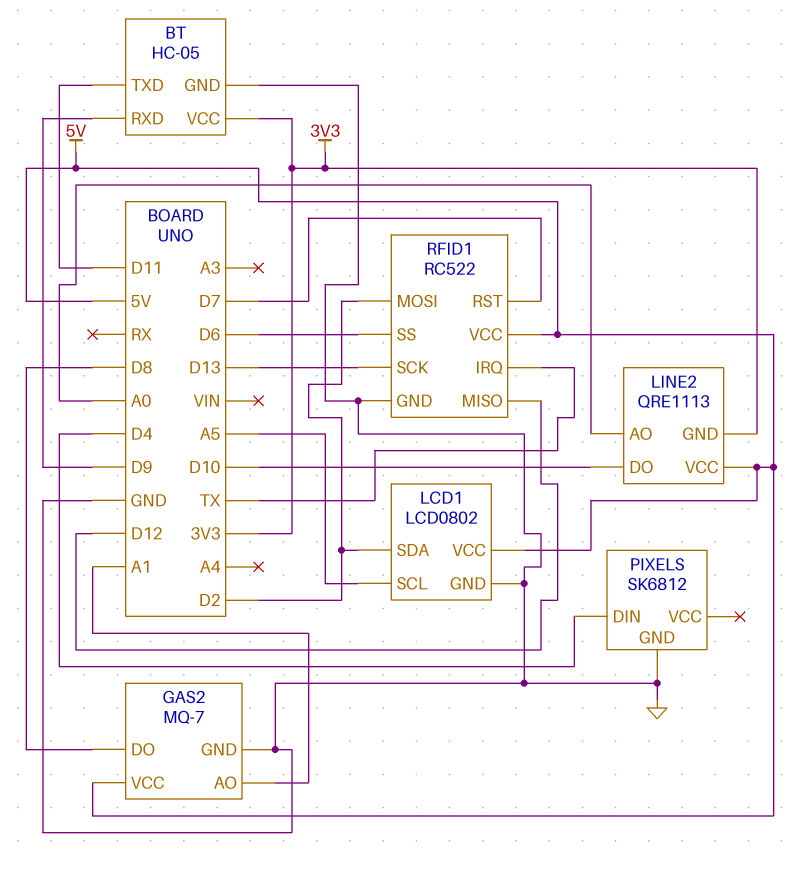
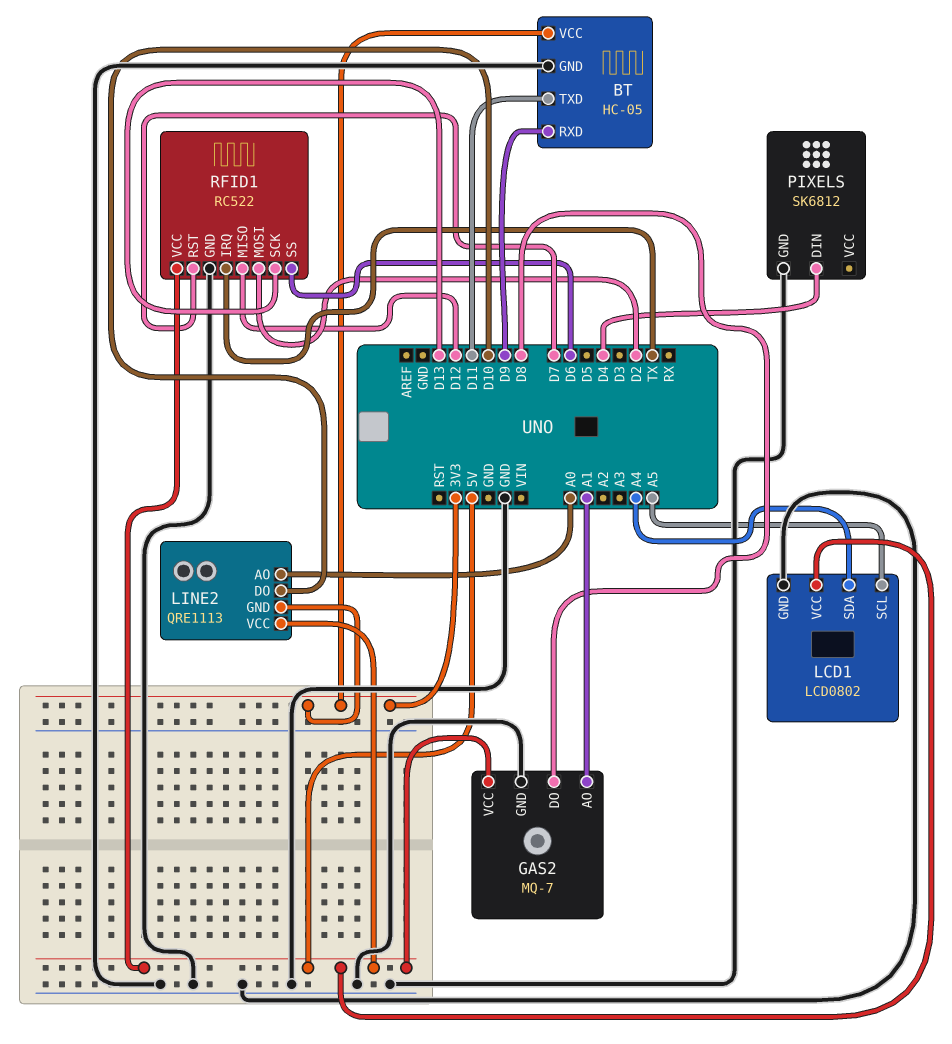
LCD1 pin SDA: D2 -> A4

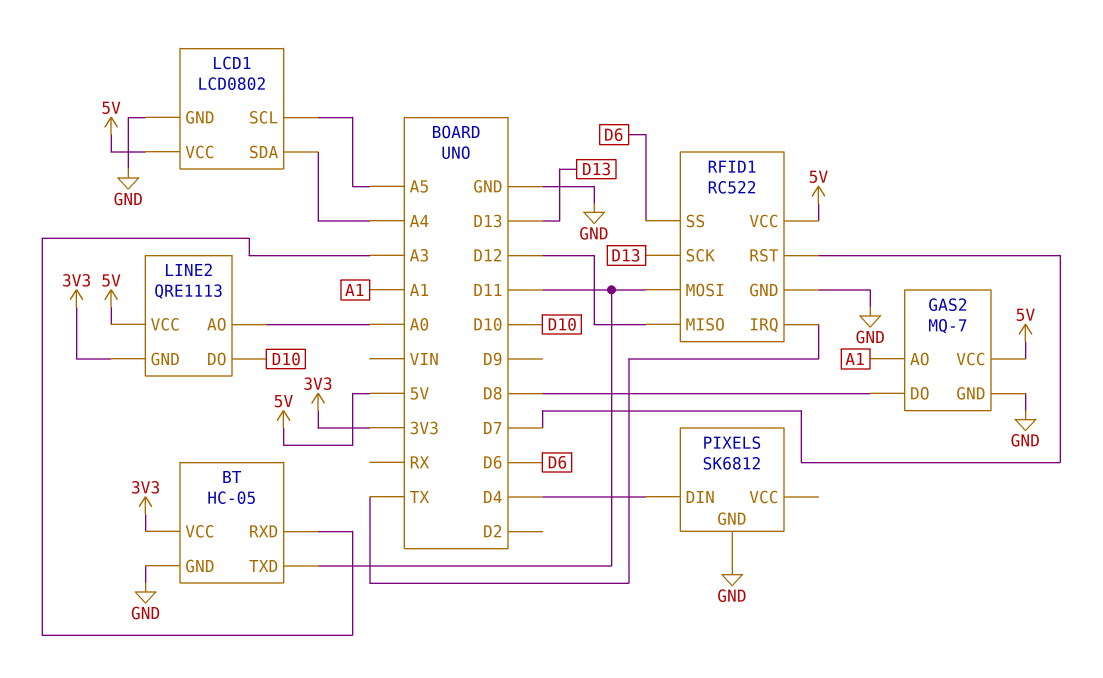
BT pin RXD: D9 -> A3
RFID1 pin MOSI: D2 -> D11

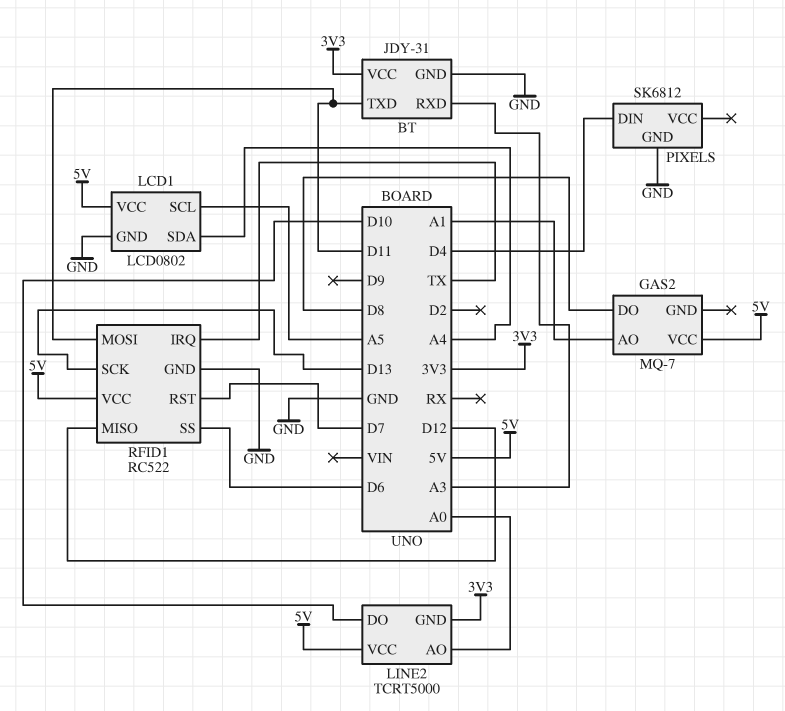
BT: HC-05 -> JDY-31
GAS2 pin GND: GND -> none
LINE2: QRE1113 -> TCRT5000

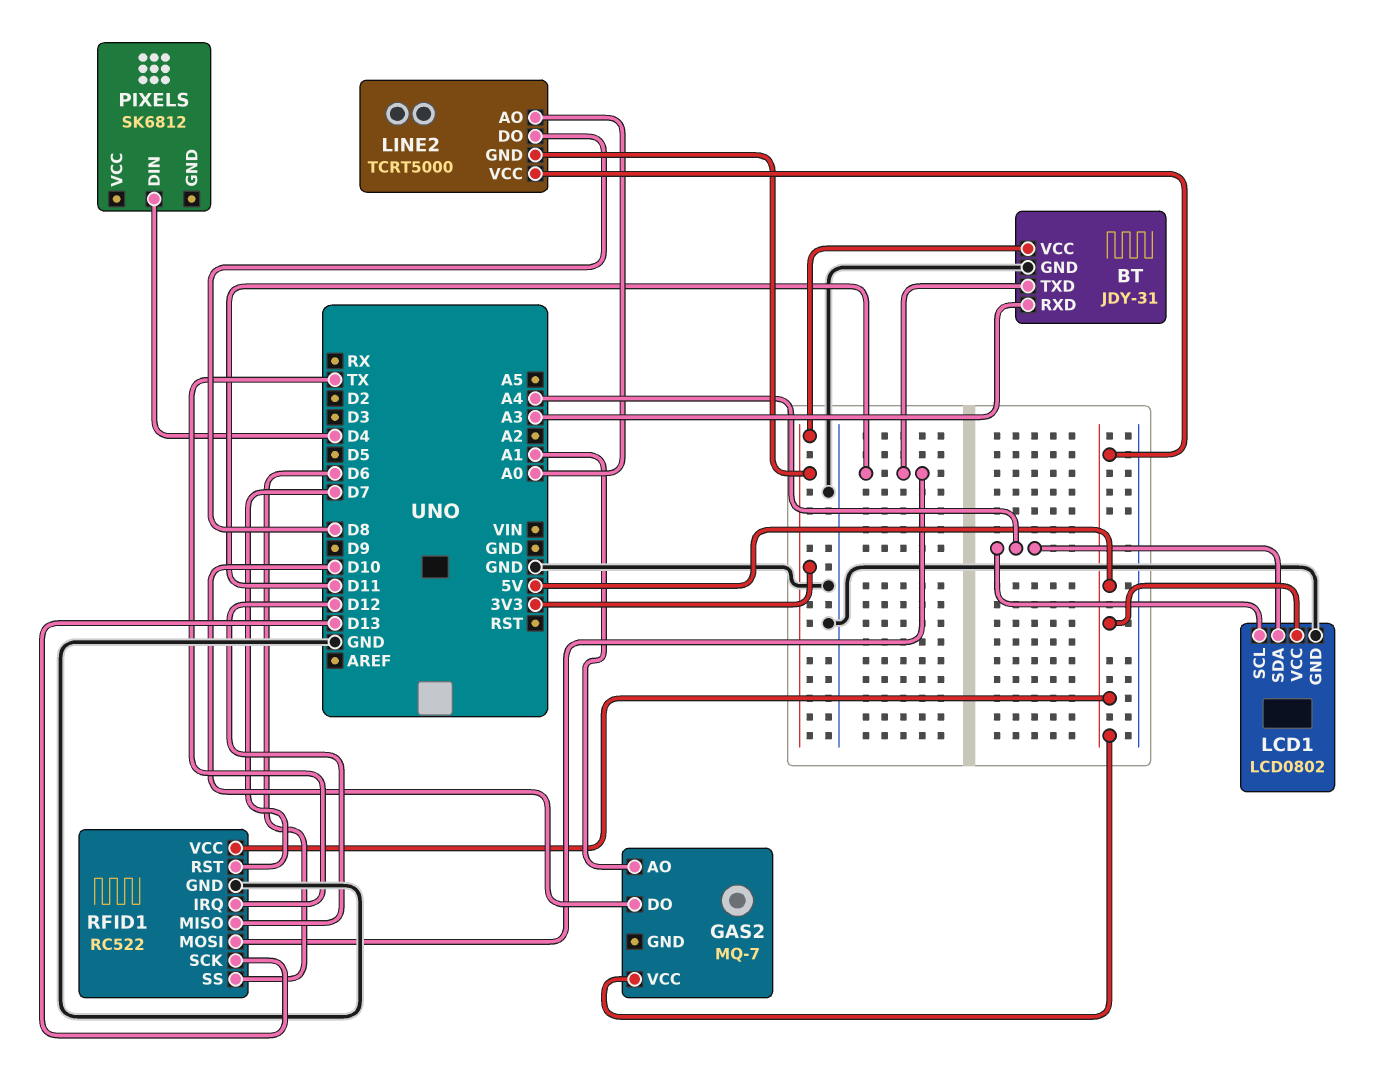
GAS2 pin DO: D8 -> D10
LCD1 pin SCL: A5 -> A4
LINE2 pin DO: D10 -> D8
PIXELS pin GND: GND -> none

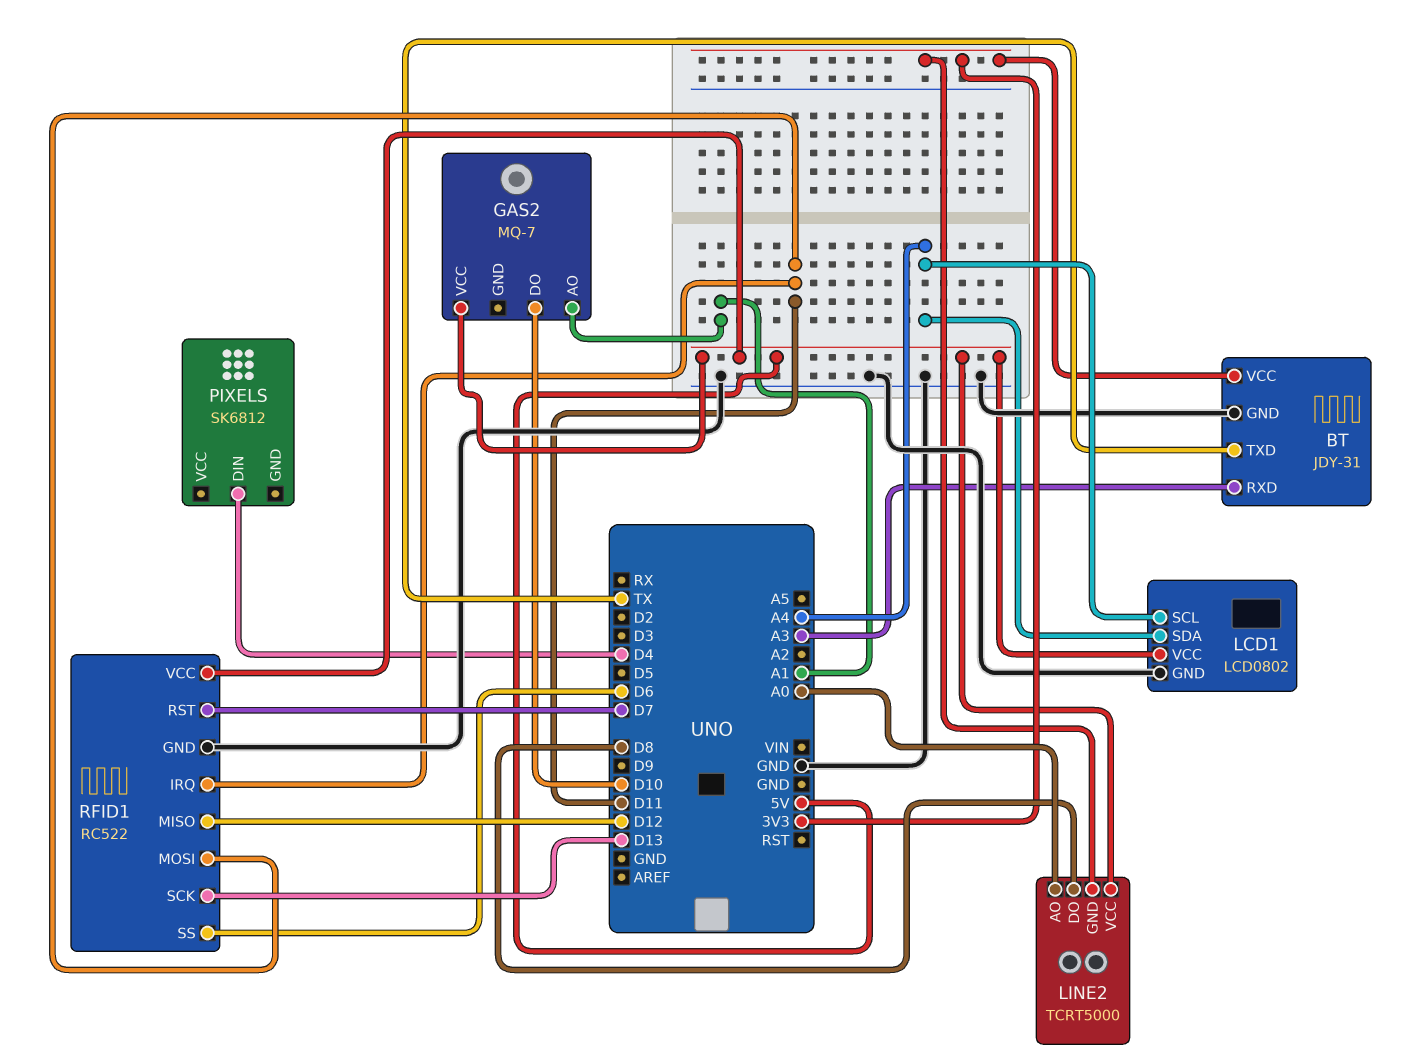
BT pin TXD: D11 -> TX
RFID1 pin IRQ: TX -> D11

